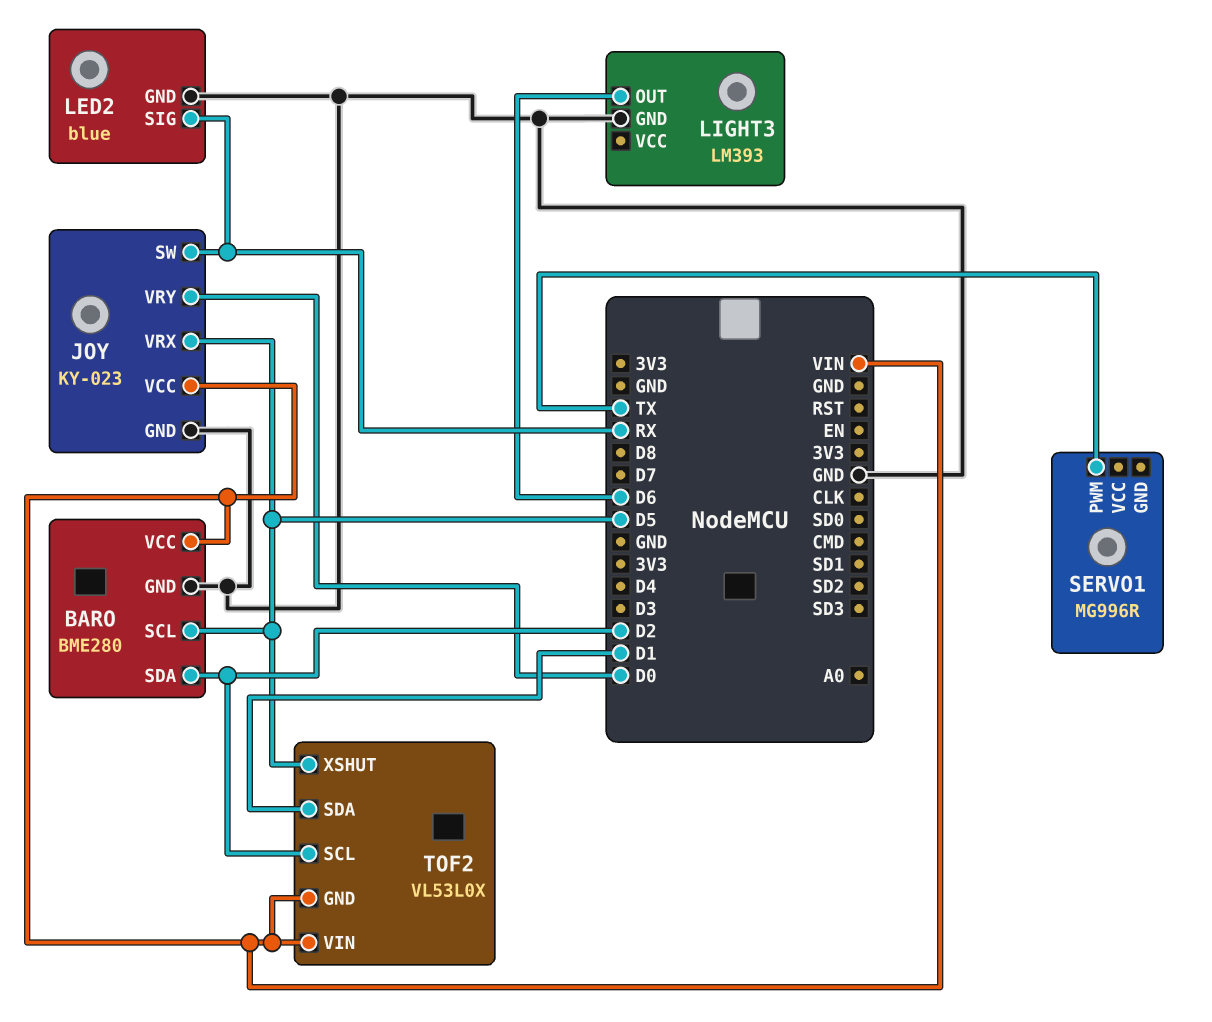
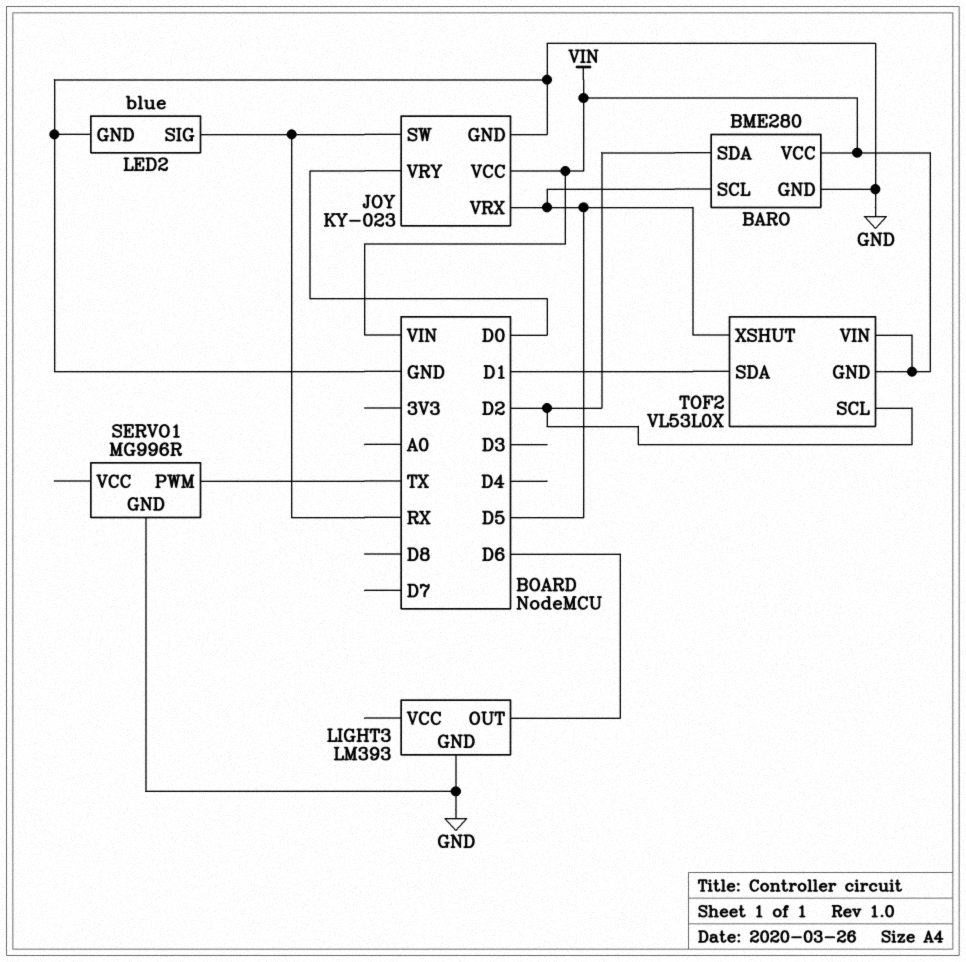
SERVO1 pin GND: none -> GND

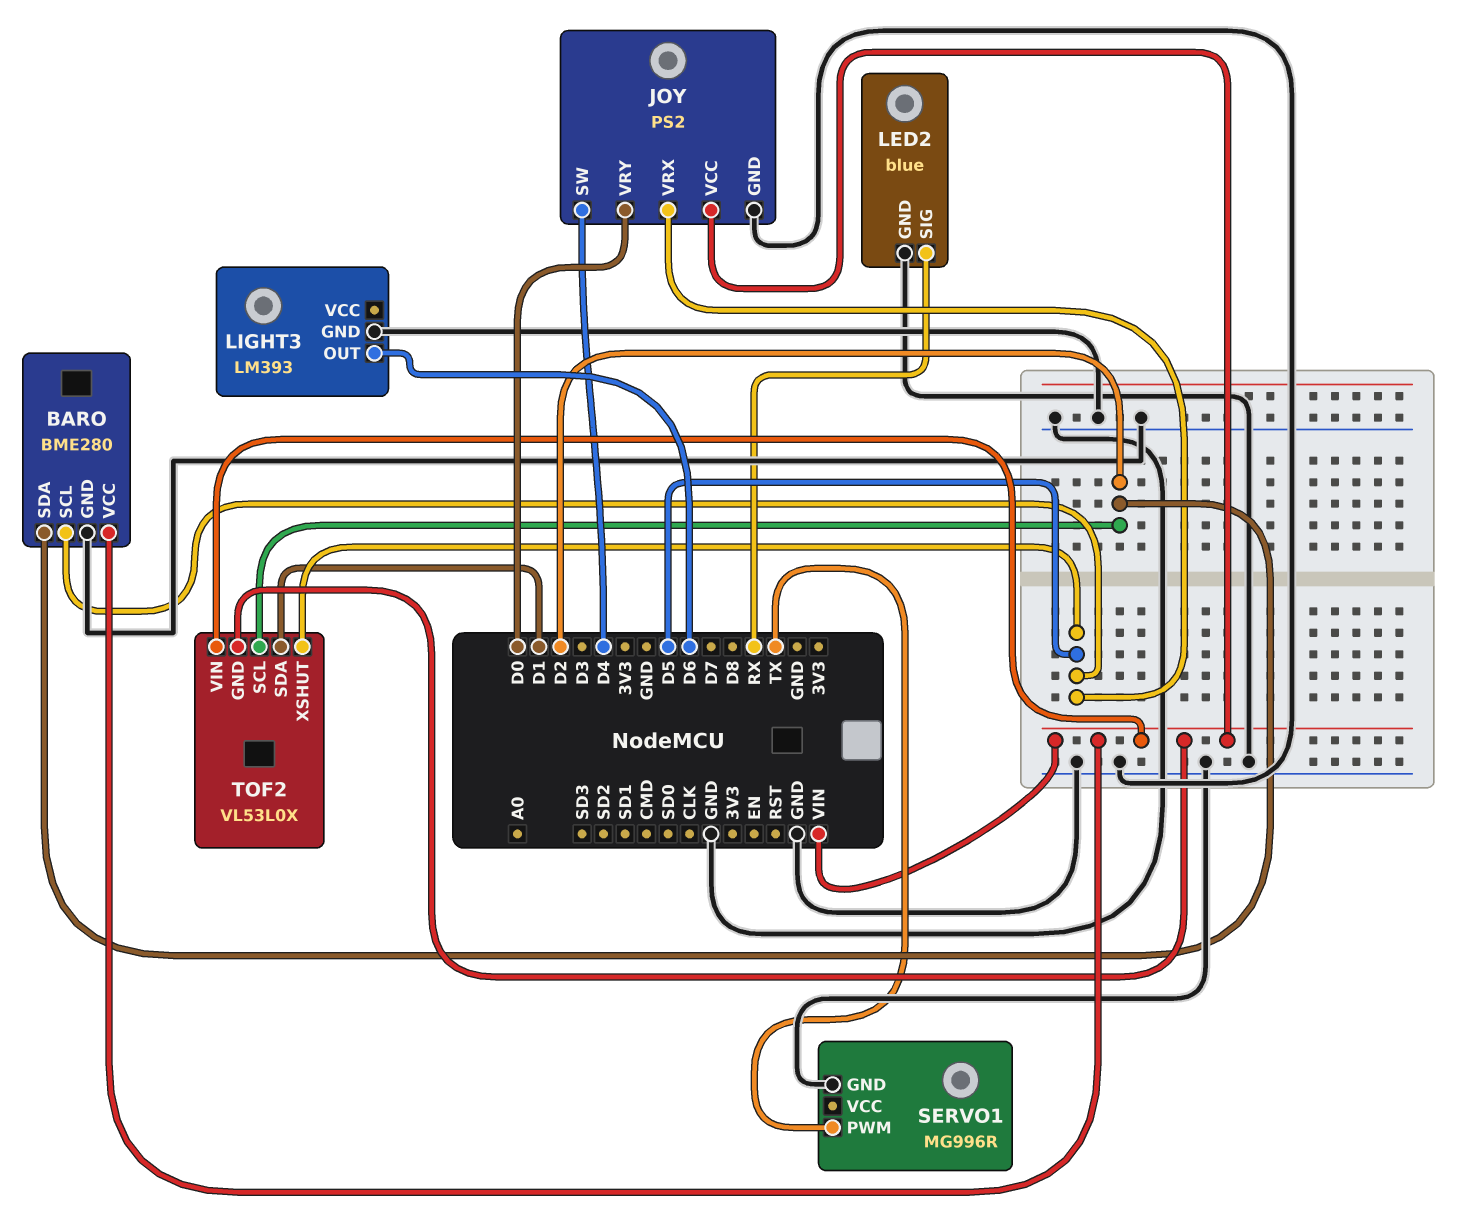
JOY: KY-023 -> PS2
JOY pin SW: RX -> D4

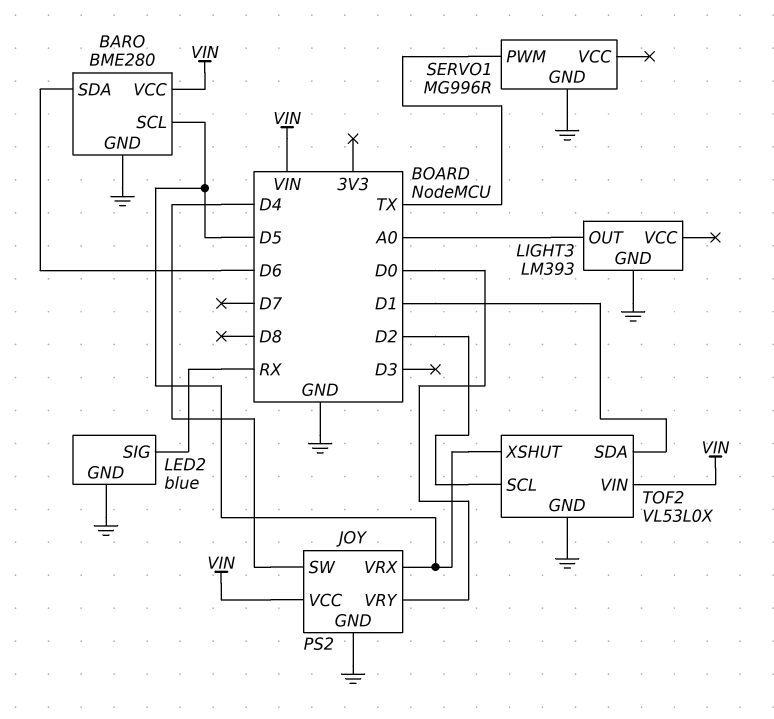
BARO pin SDA: D2 -> D6
LIGHT3 pin OUT: D6 -> A0
TOF2 pin GND: VIN -> GND

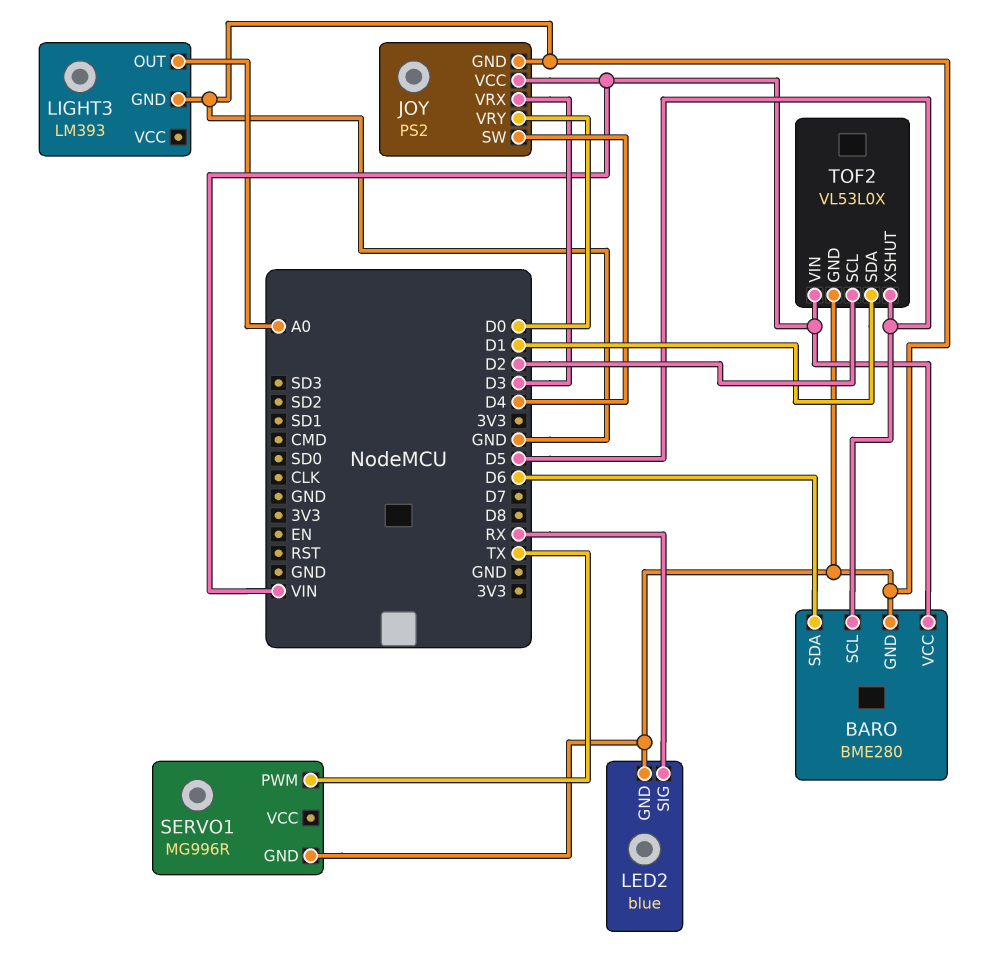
JOY pin VRX: D5 -> D3

